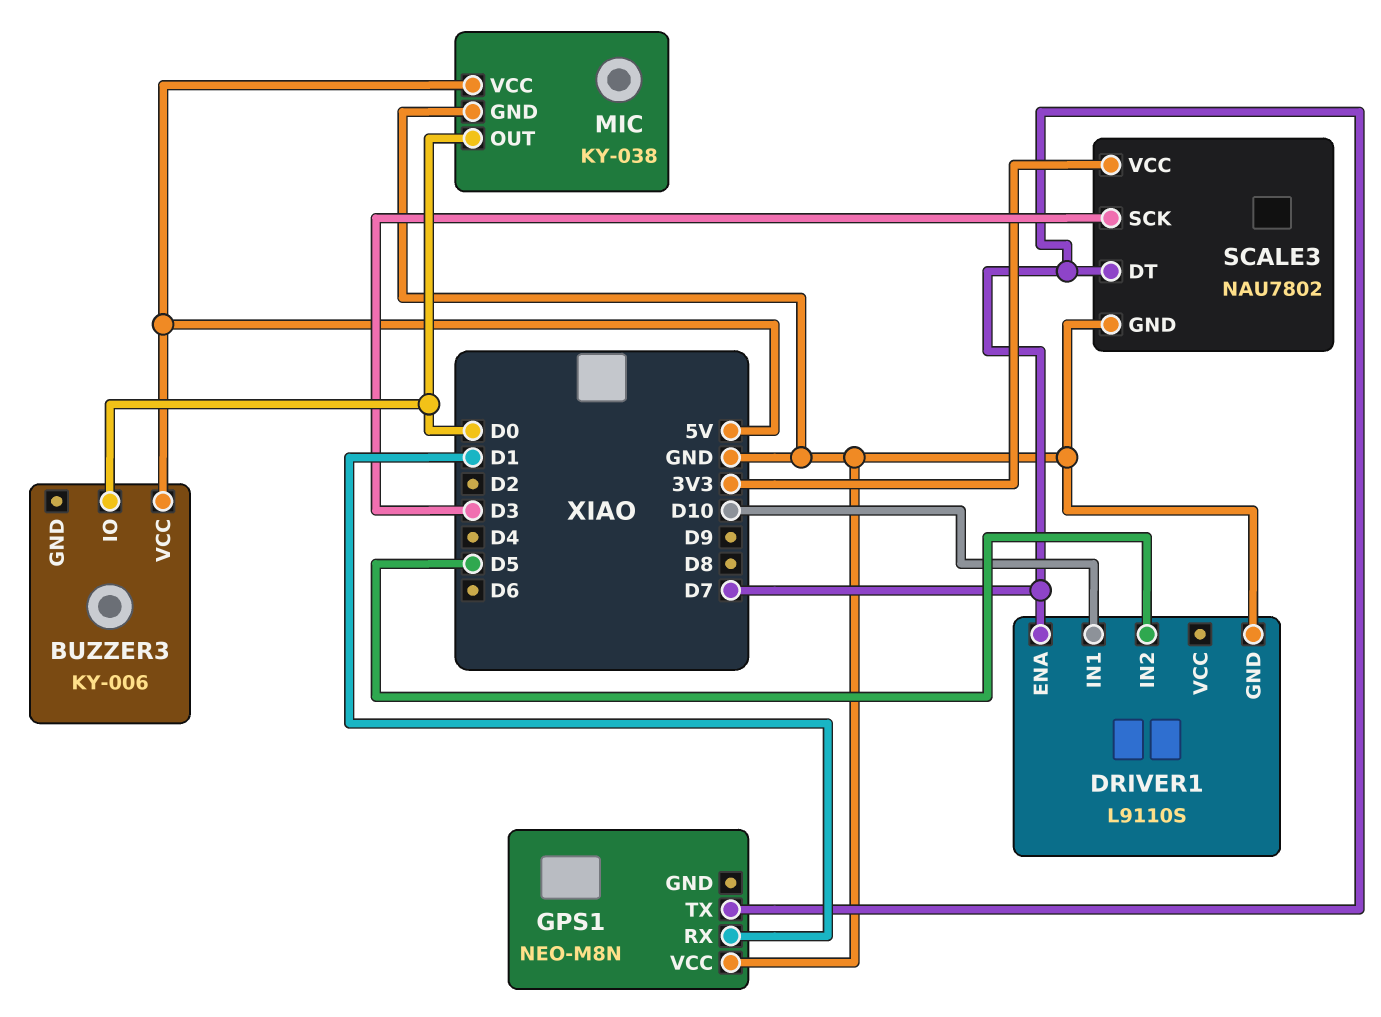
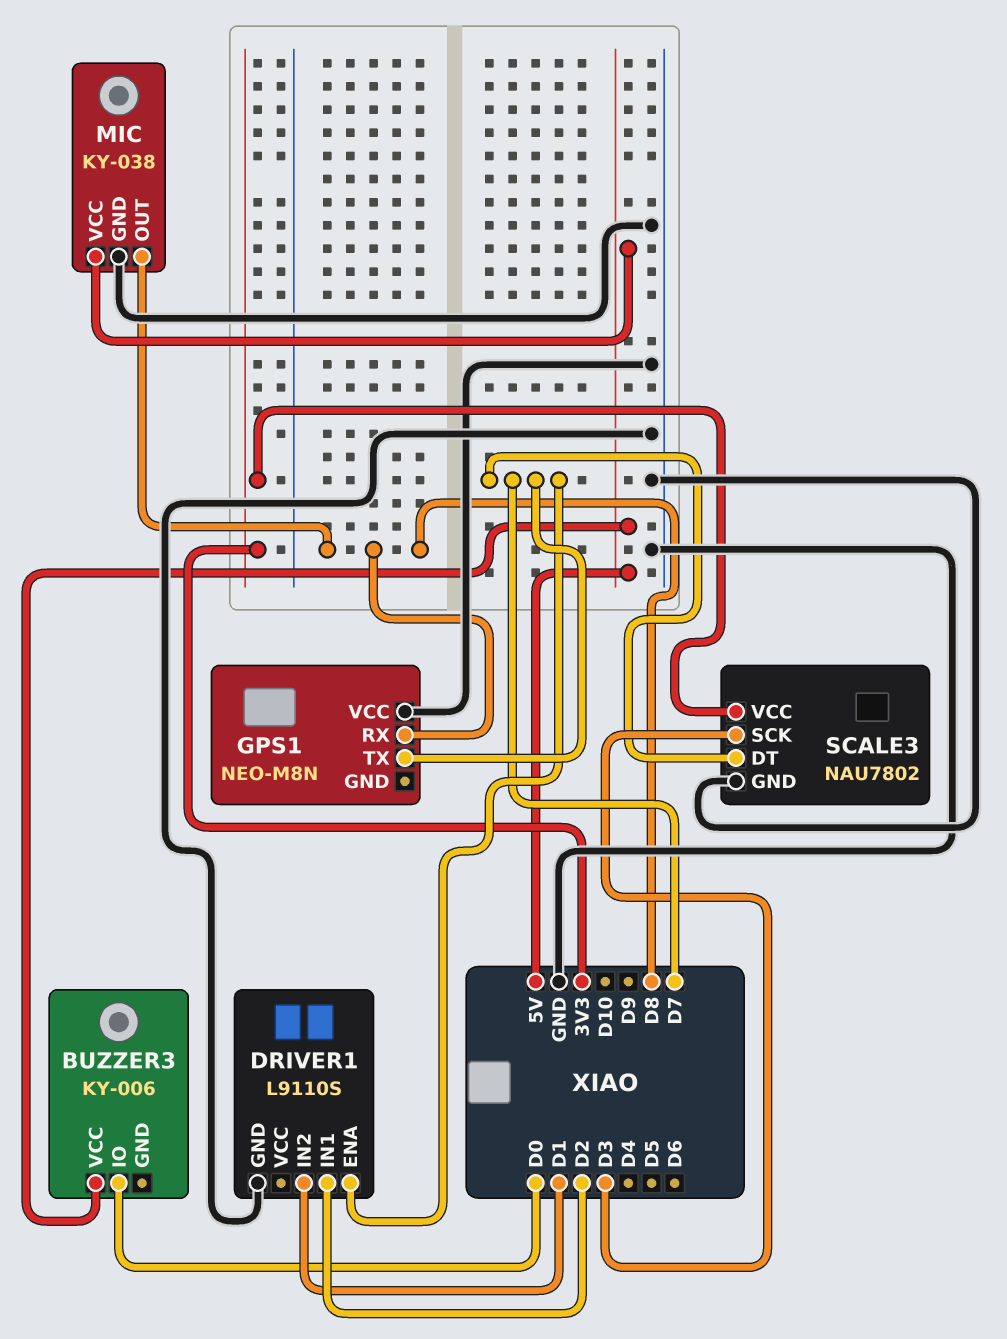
DRIVER1 pin IN1: D10 -> D2
DRIVER1 pin IN2: D5 -> D1
GPS1 pin RX: D1 -> D8
MIC pin OUT: D0 -> D8

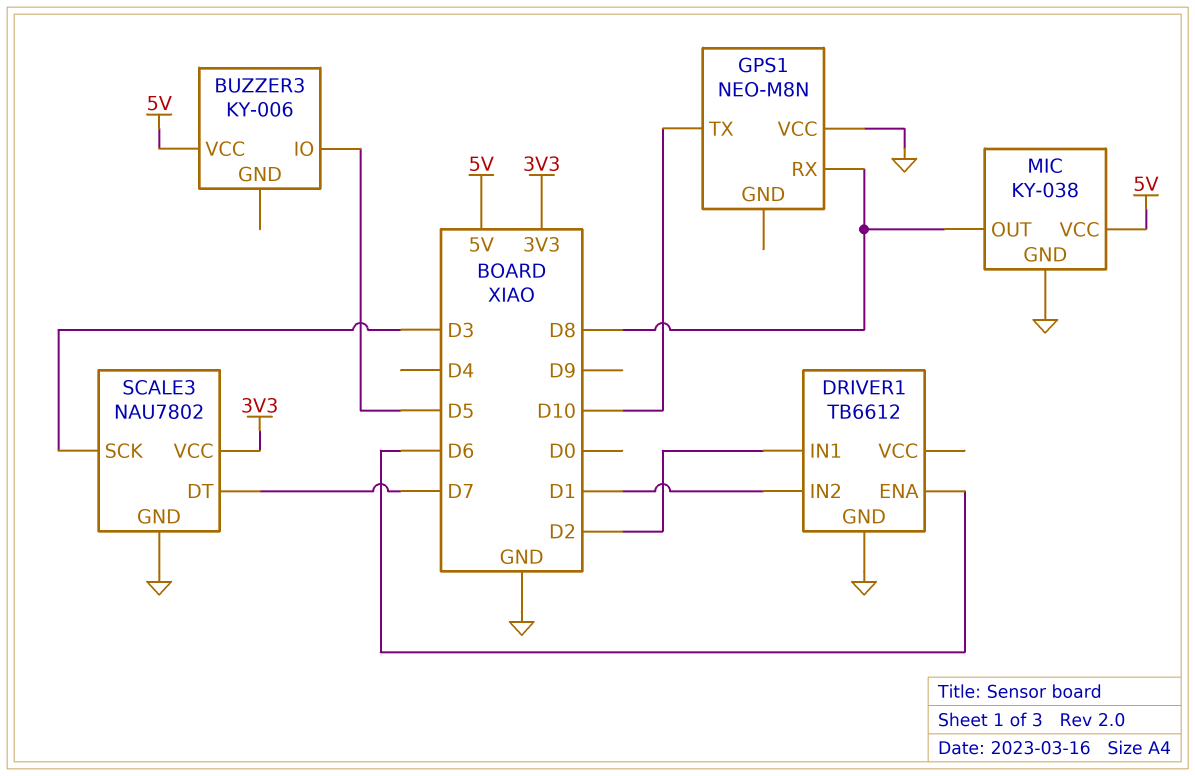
BUZZER3 pin IO: D0 -> D5
DRIVER1: L9110S -> TB6612
DRIVER1 pin ENA: D7 -> D6
GPS1 pin TX: D7 -> D10

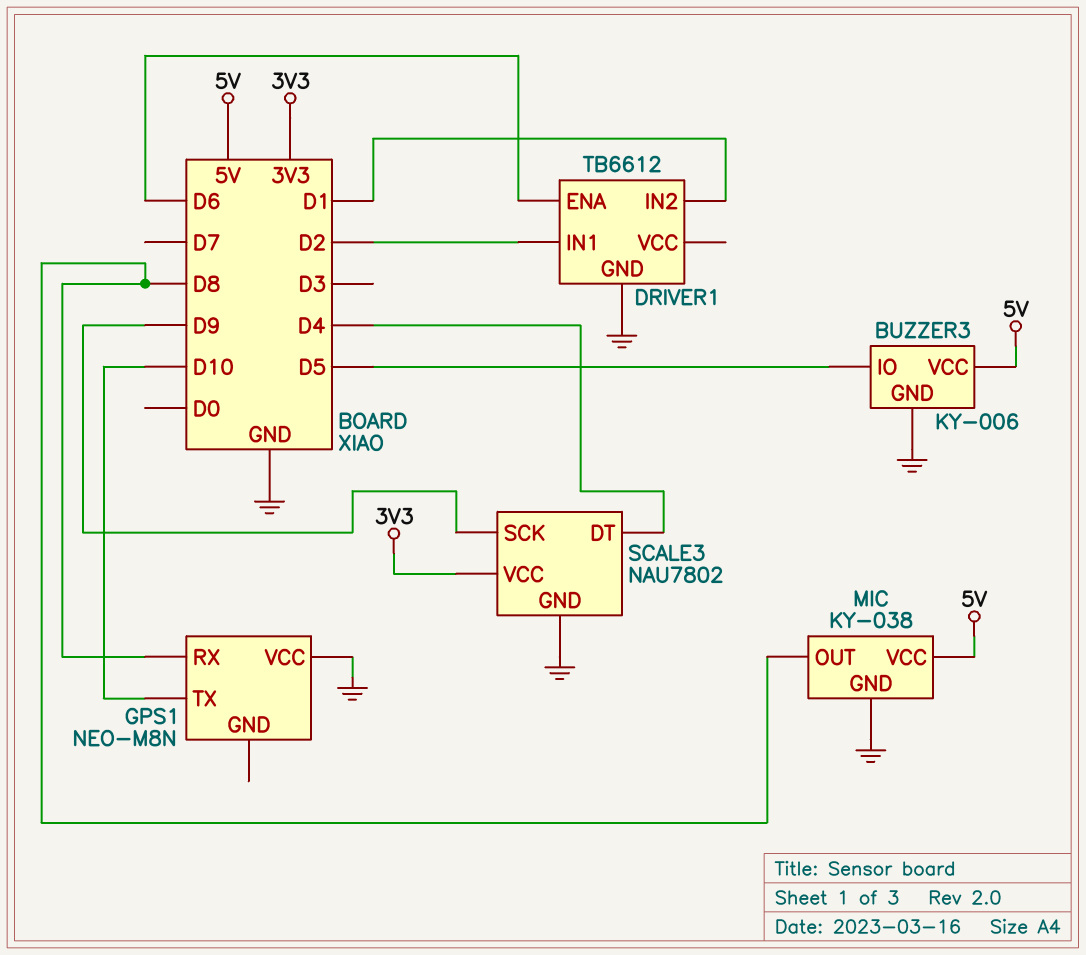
BUZZER3 pin GND: none -> GND
SCALE3 pin DT: D7 -> D4
SCALE3 pin SCK: D3 -> D9

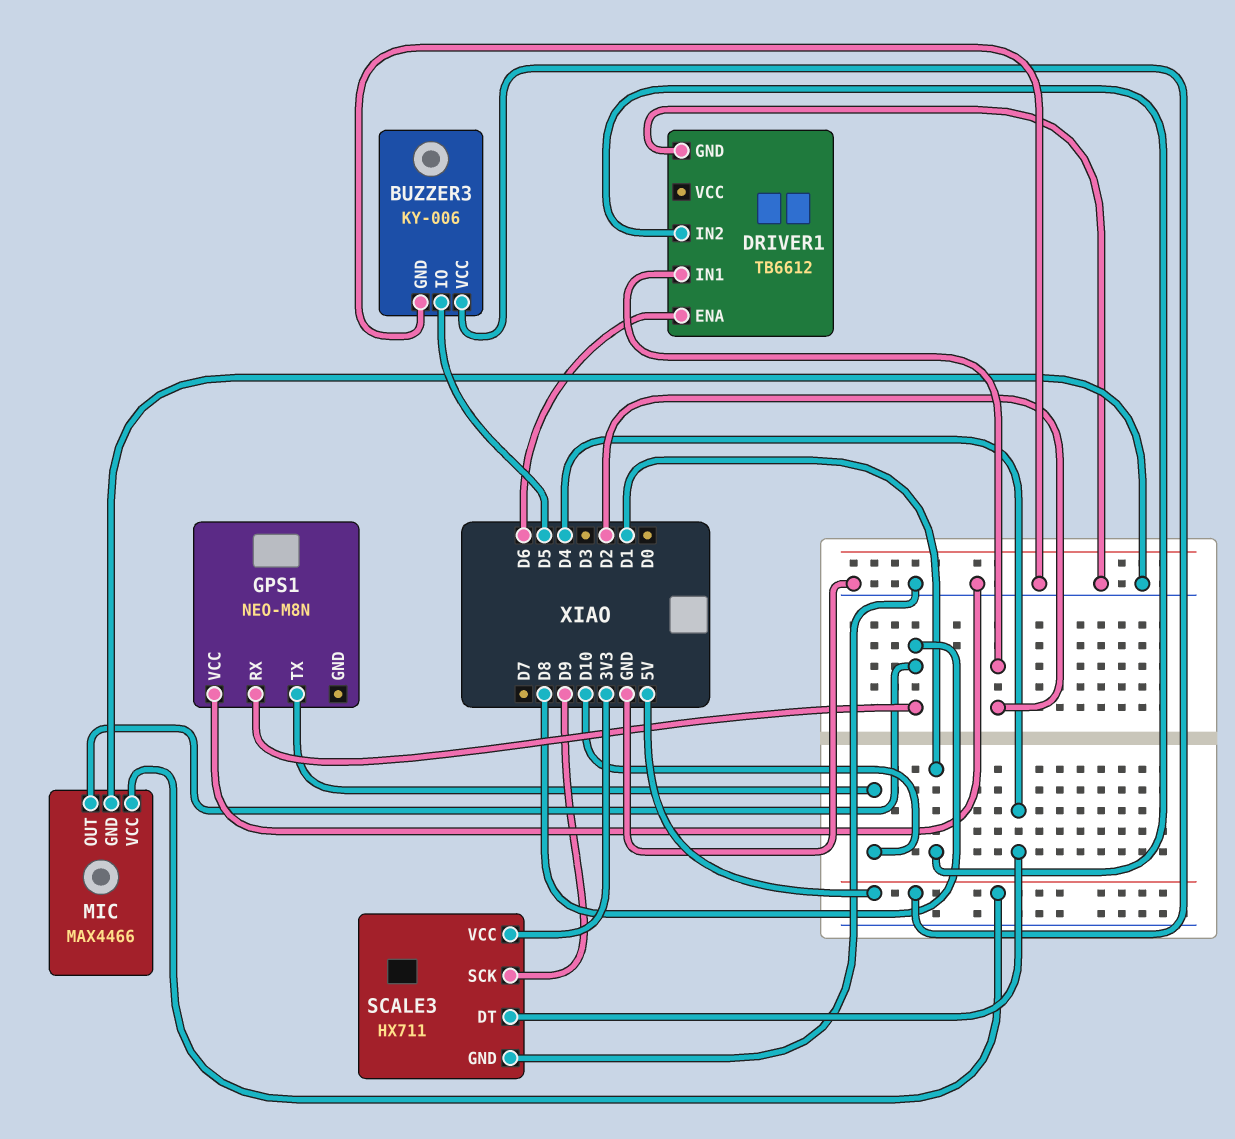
MIC: KY-038 -> MAX4466
SCALE3: NAU7802 -> HX711

